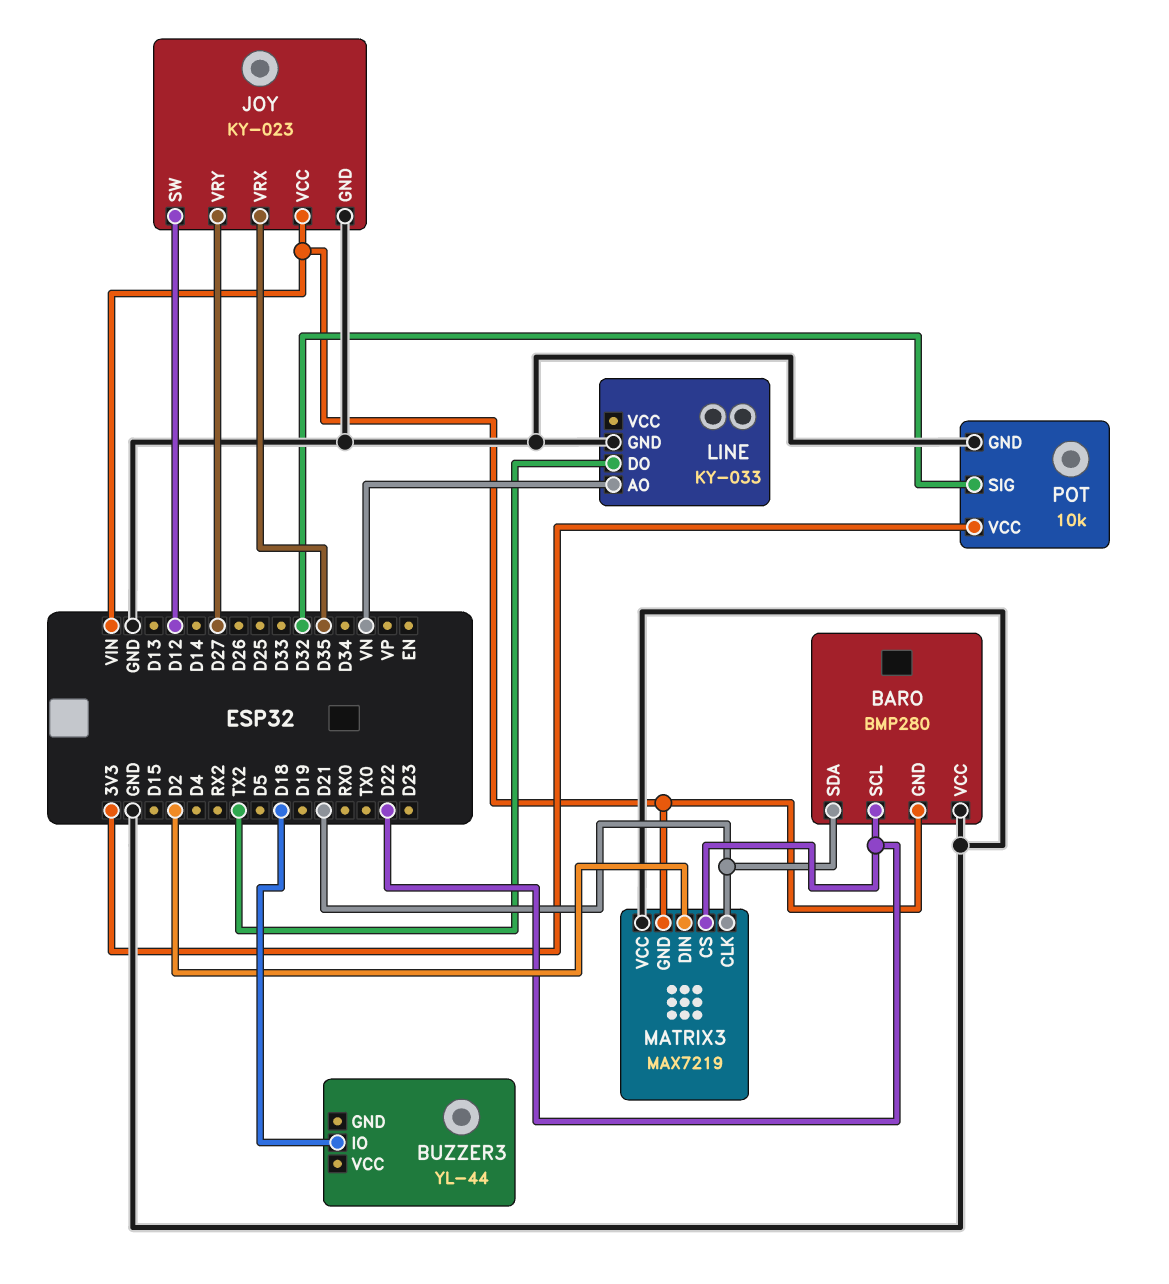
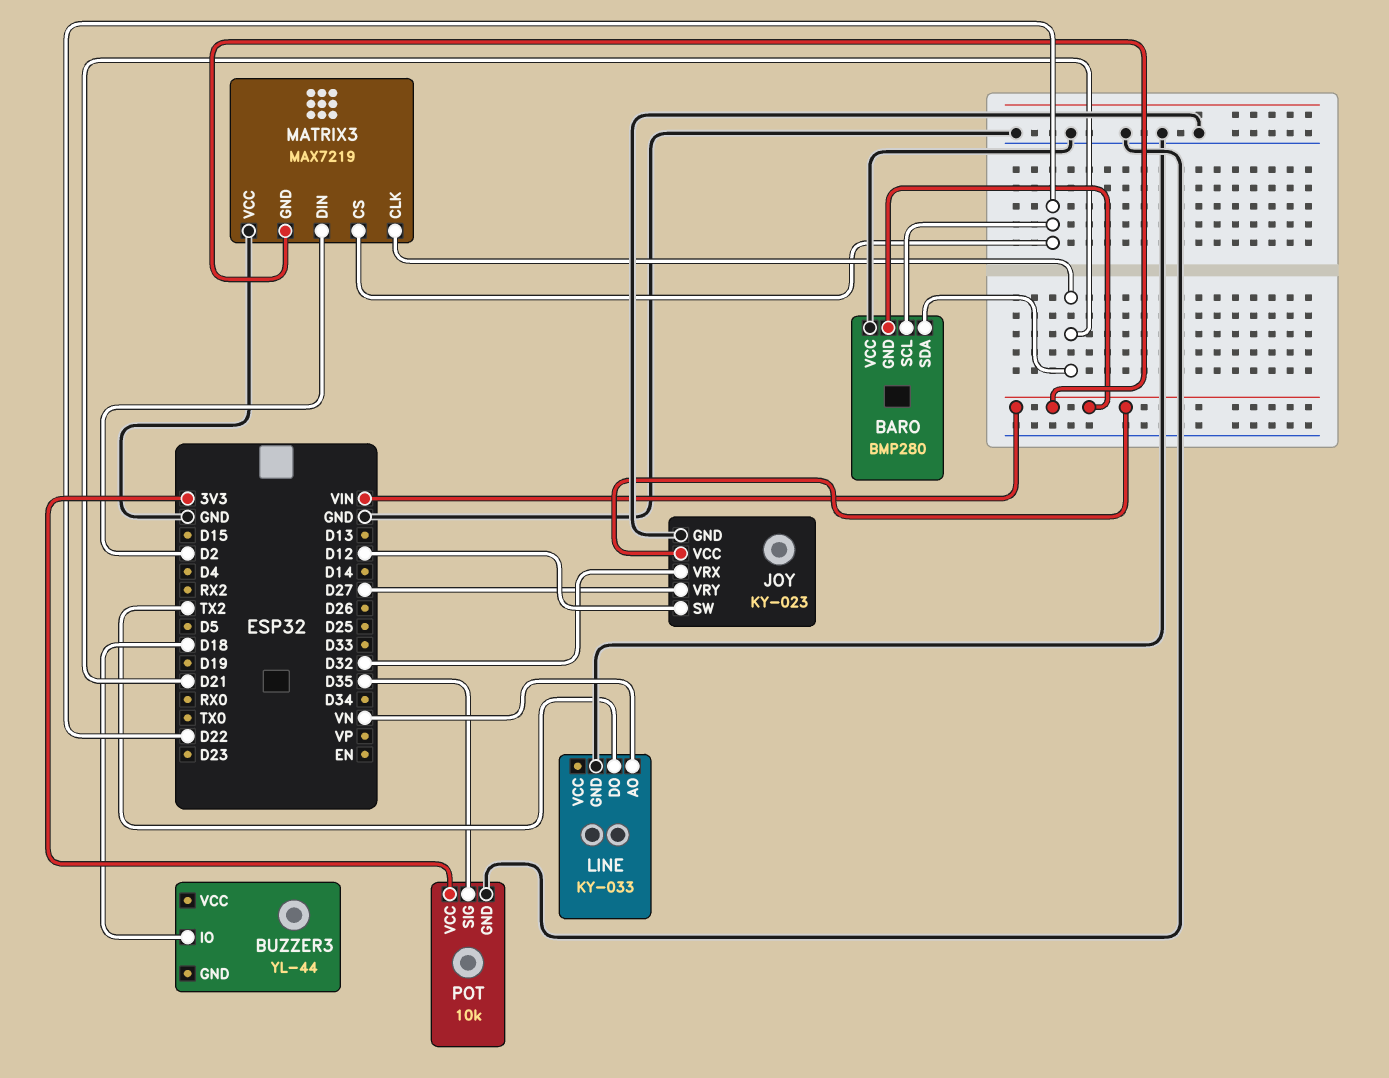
JOY pin VRX: D35 -> D32
POT pin SIG: D32 -> D35

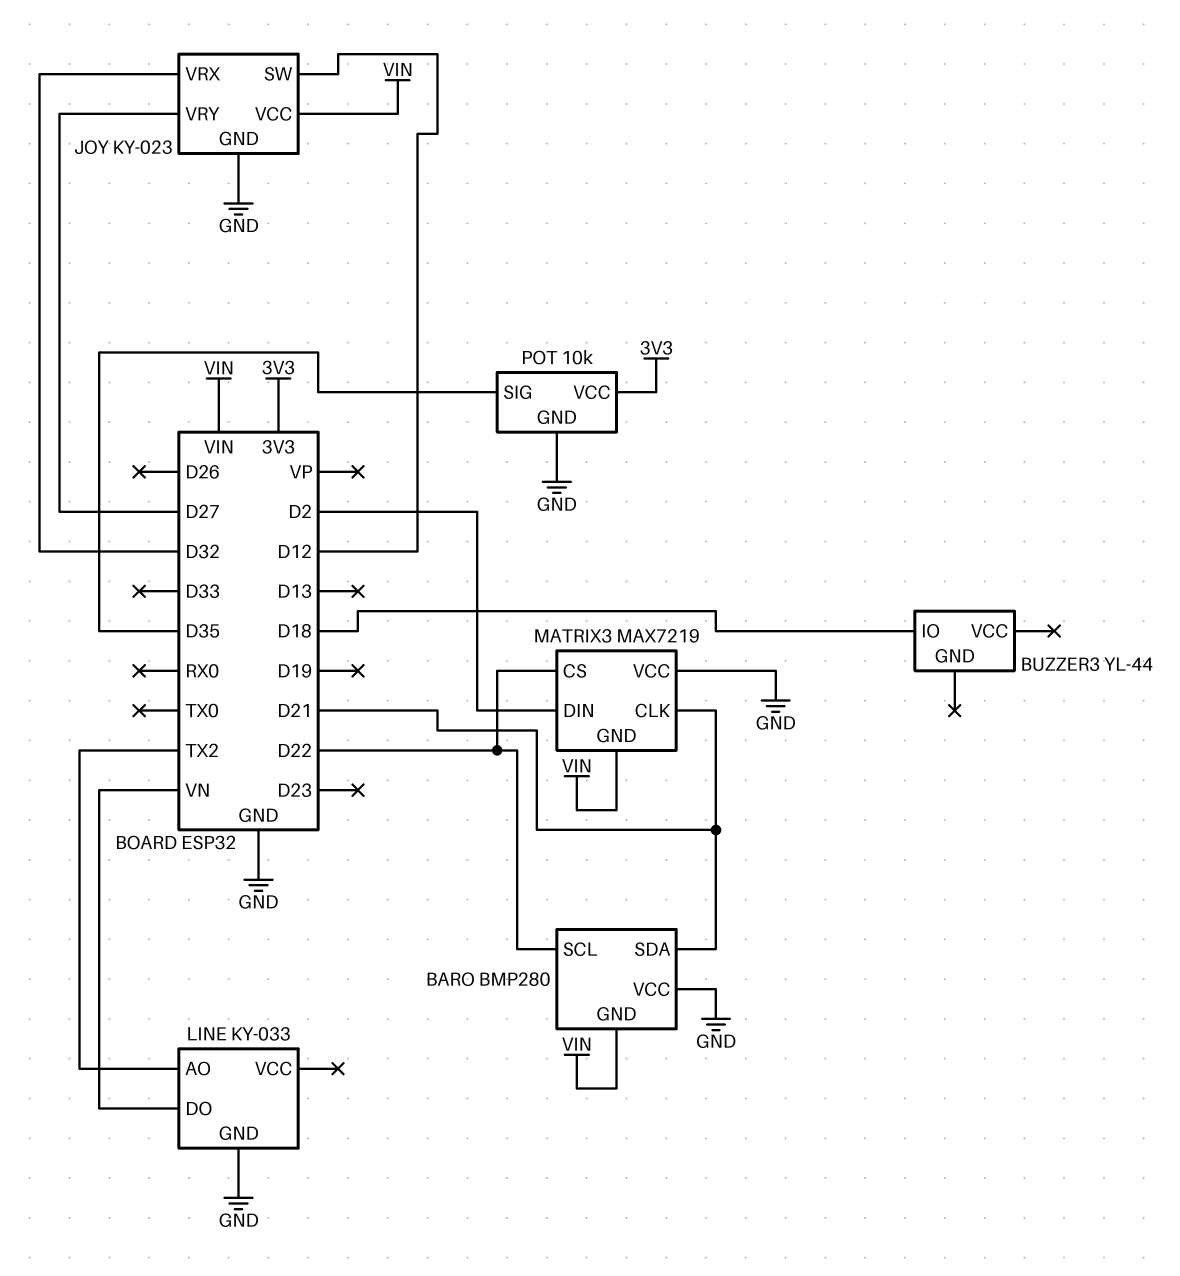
LINE pin AO: VN -> TX2
LINE pin DO: TX2 -> VN

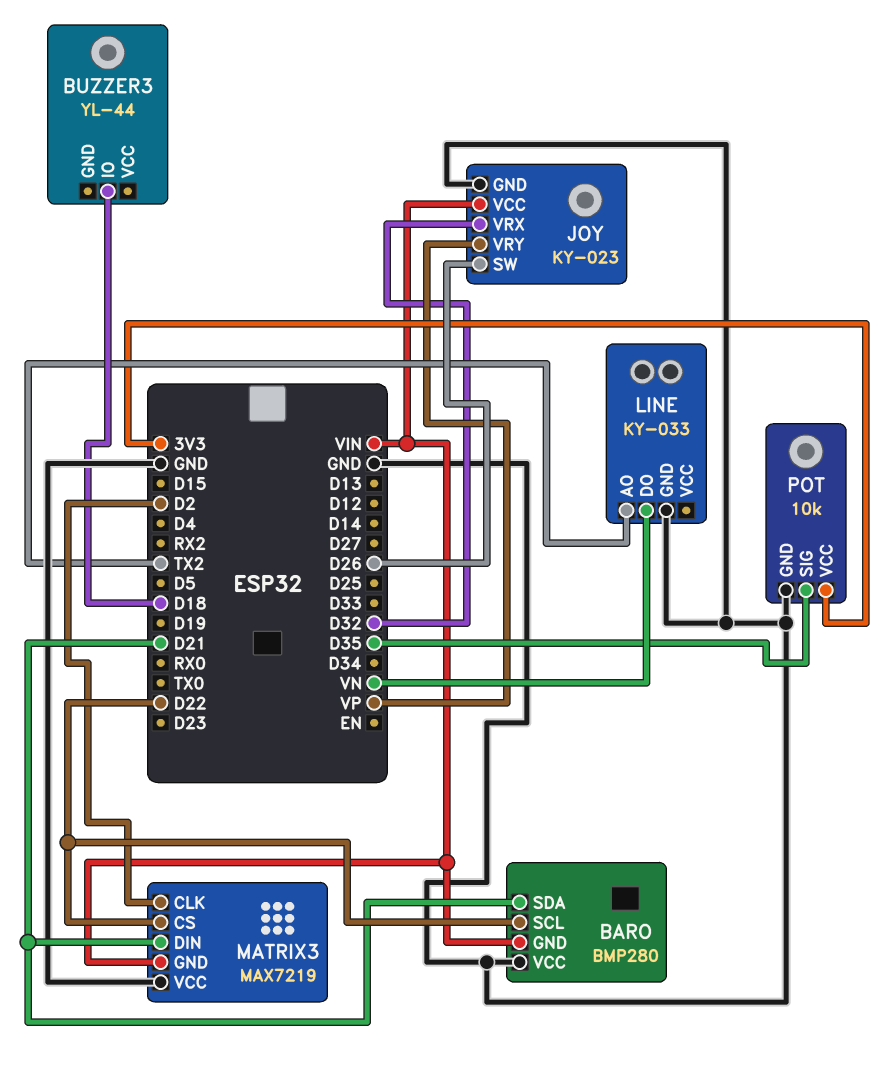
JOY pin SW: D12 -> D26
JOY pin VRY: D27 -> VP
MATRIX3 pin CLK: D21 -> D2
MATRIX3 pin DIN: D2 -> D21

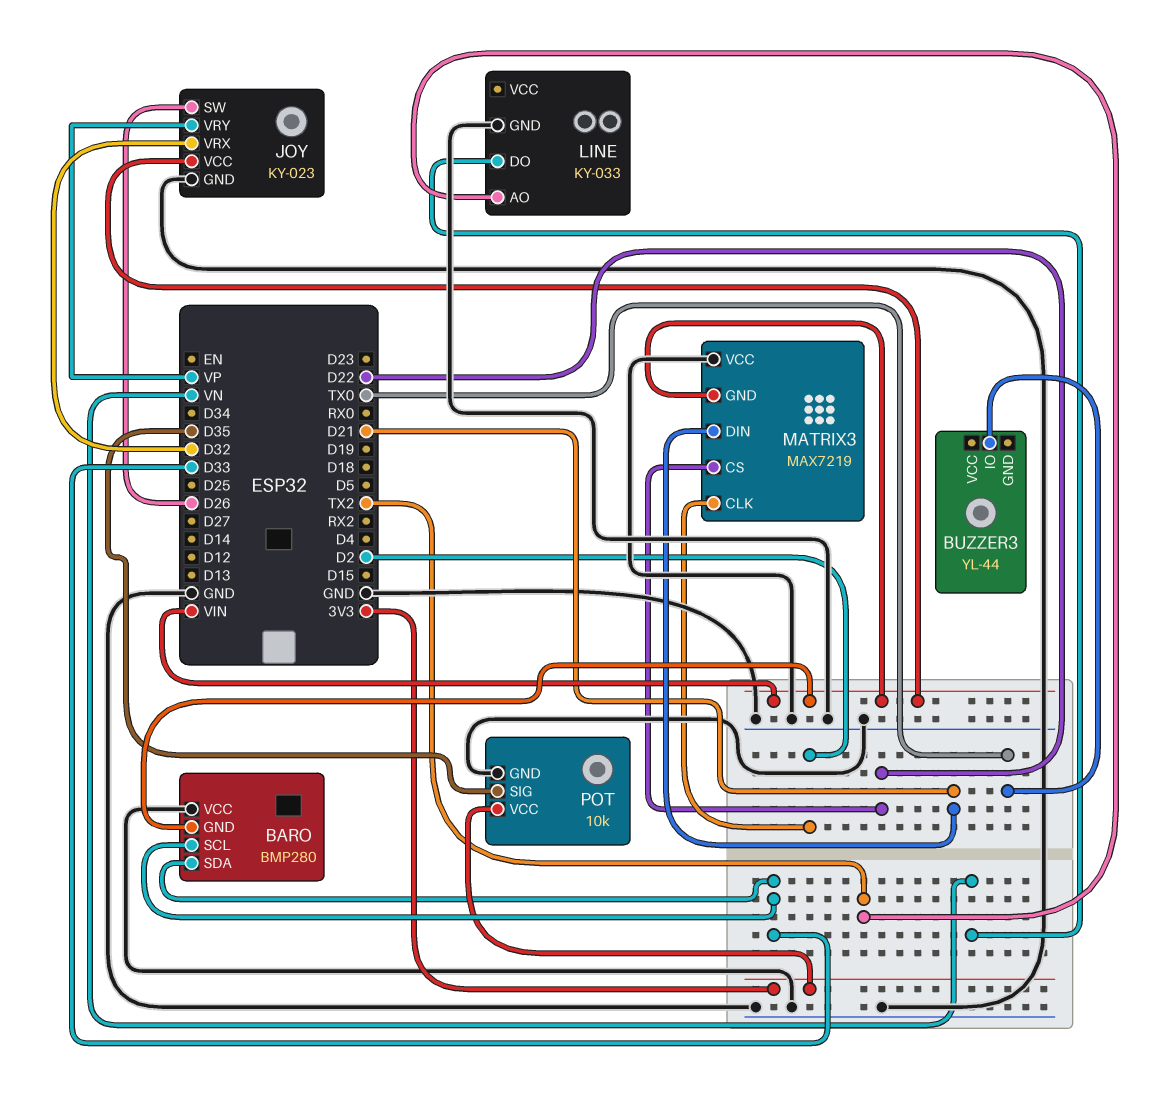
BARO pin SCL: D22 -> D33
BARO pin SDA: D21 -> D33
BUZZER3 pin IO: D18 -> TX0

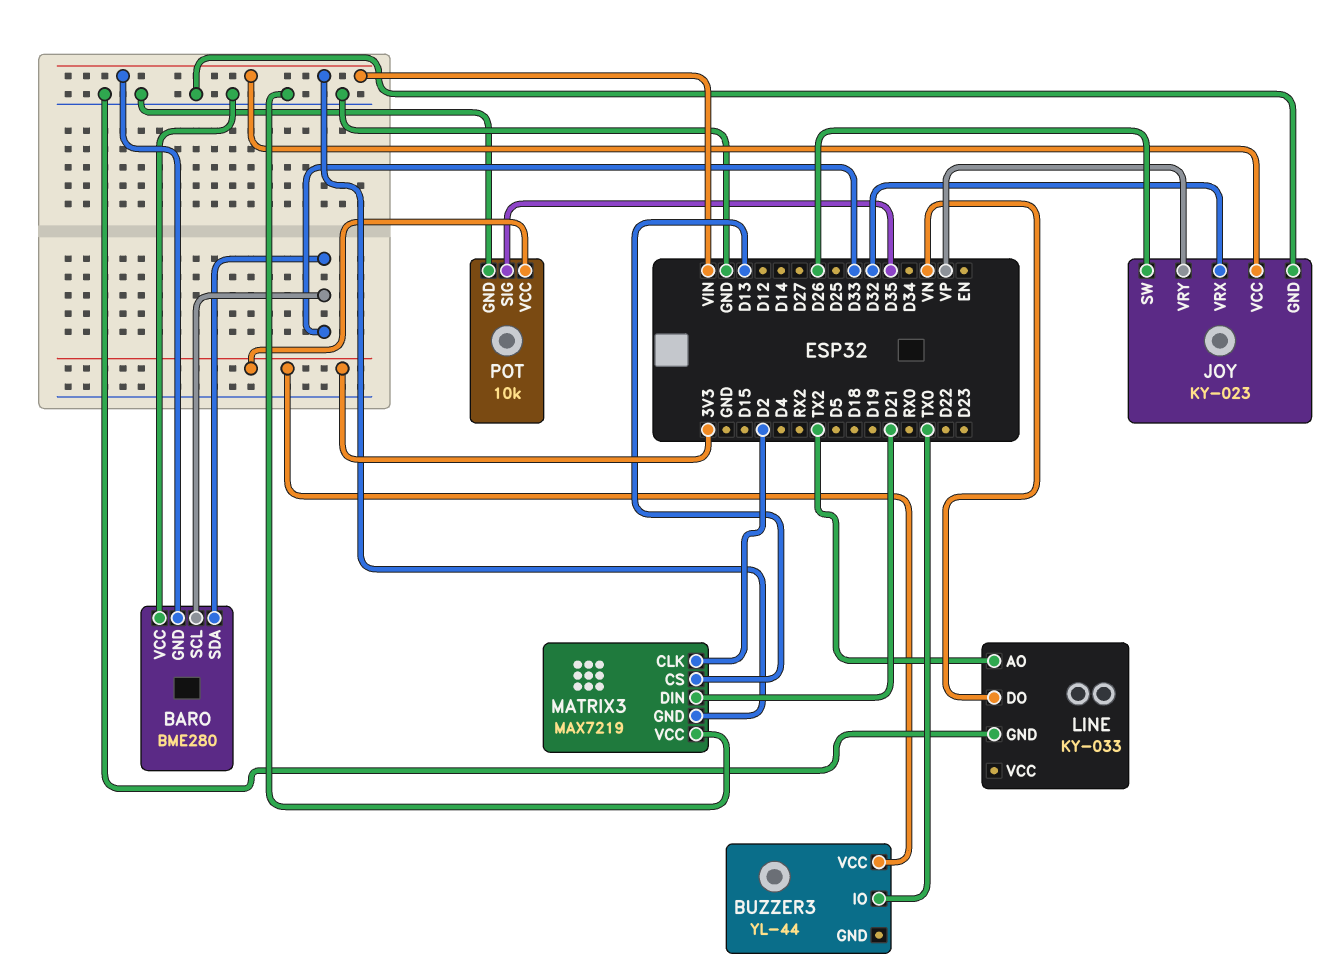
BARO: BMP280 -> BME280
BUZZER3 pin VCC: none -> 3V3
MATRIX3 pin CS: D22 -> D13

